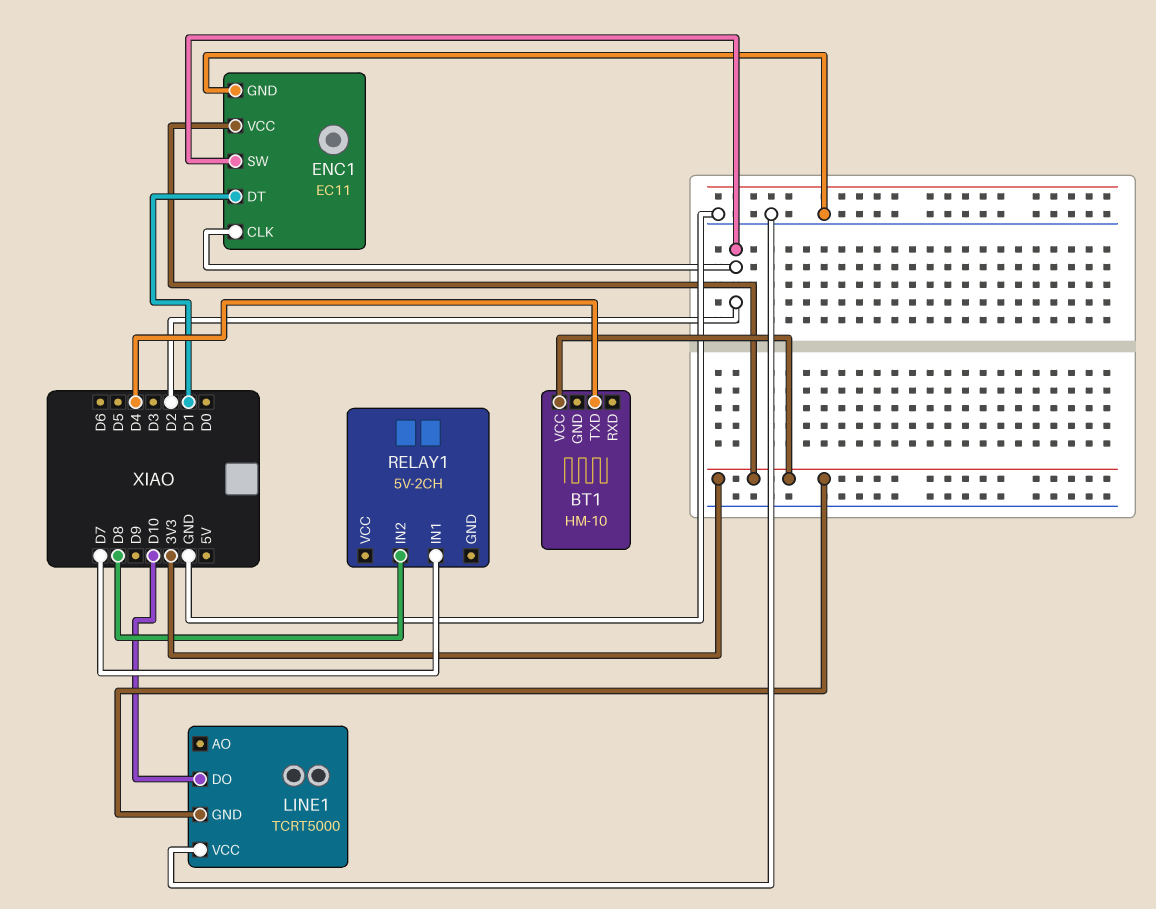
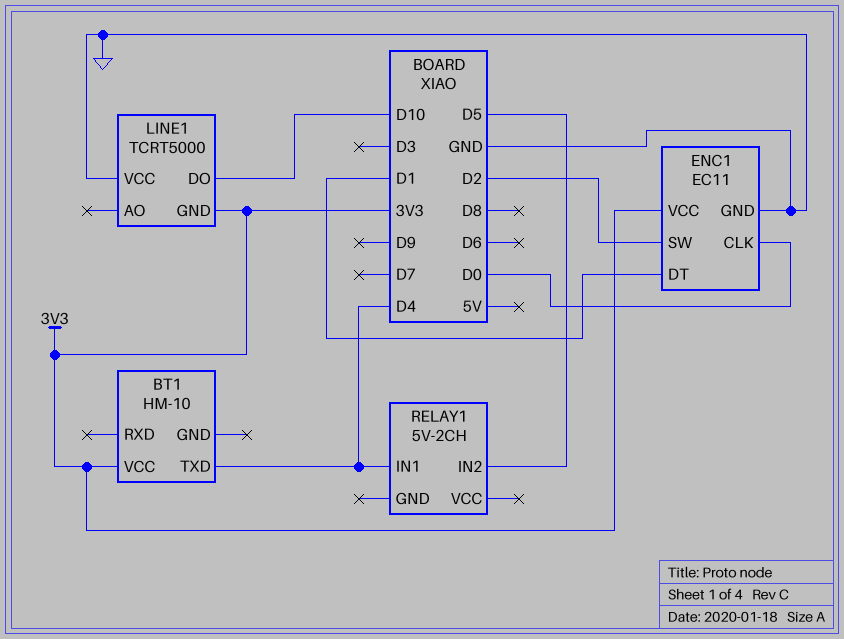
ENC1 pin CLK: D2 -> D0
RELAY1 pin IN1: D7 -> D4
RELAY1 pin IN2: D8 -> D5

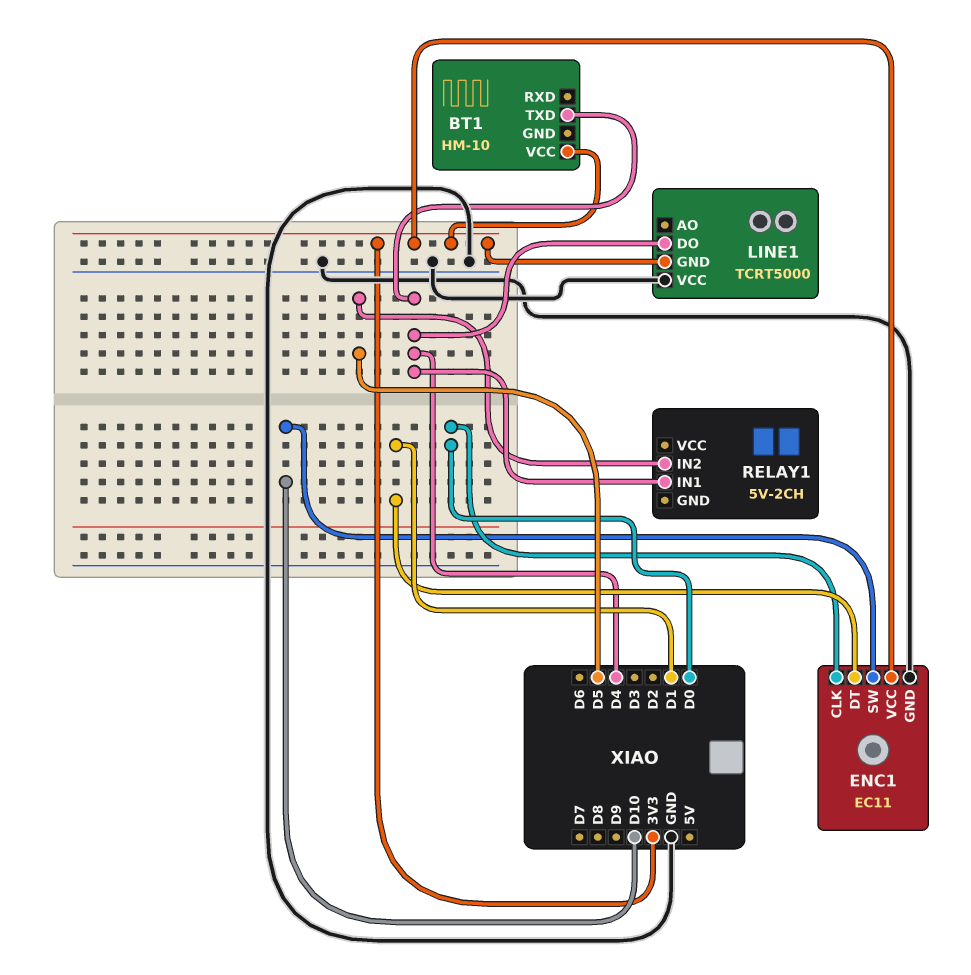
ENC1 pin SW: D2 -> D10
LINE1 pin DO: D10 -> D4

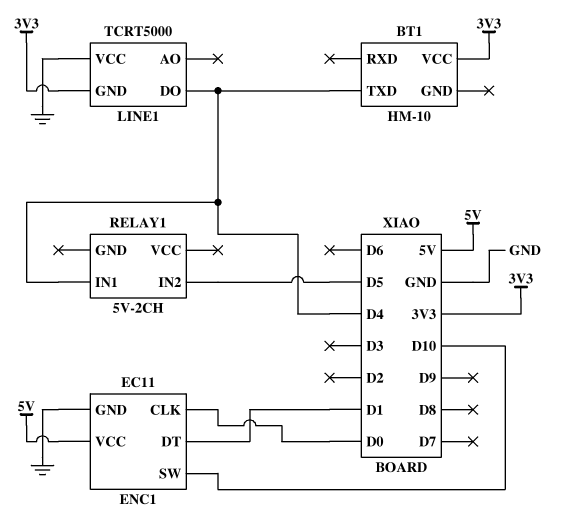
ENC1 pin VCC: 3V3 -> 5V

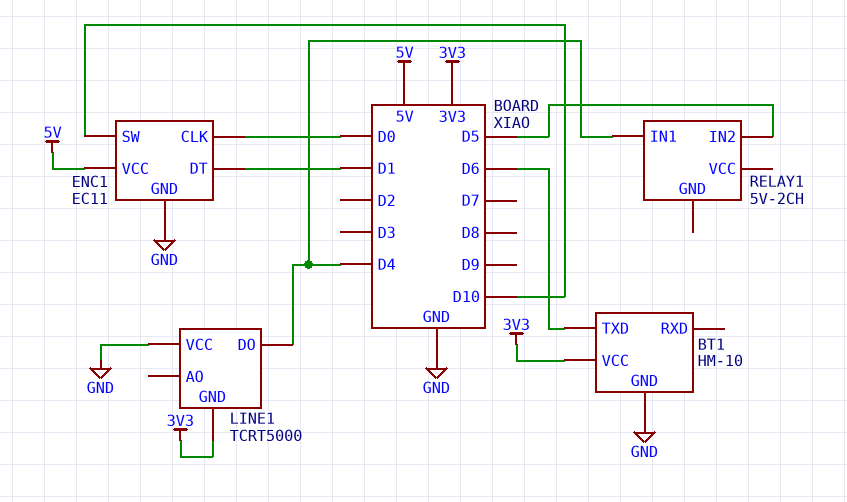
BT1 pin GND: none -> GND
BT1 pin TXD: D4 -> D6

